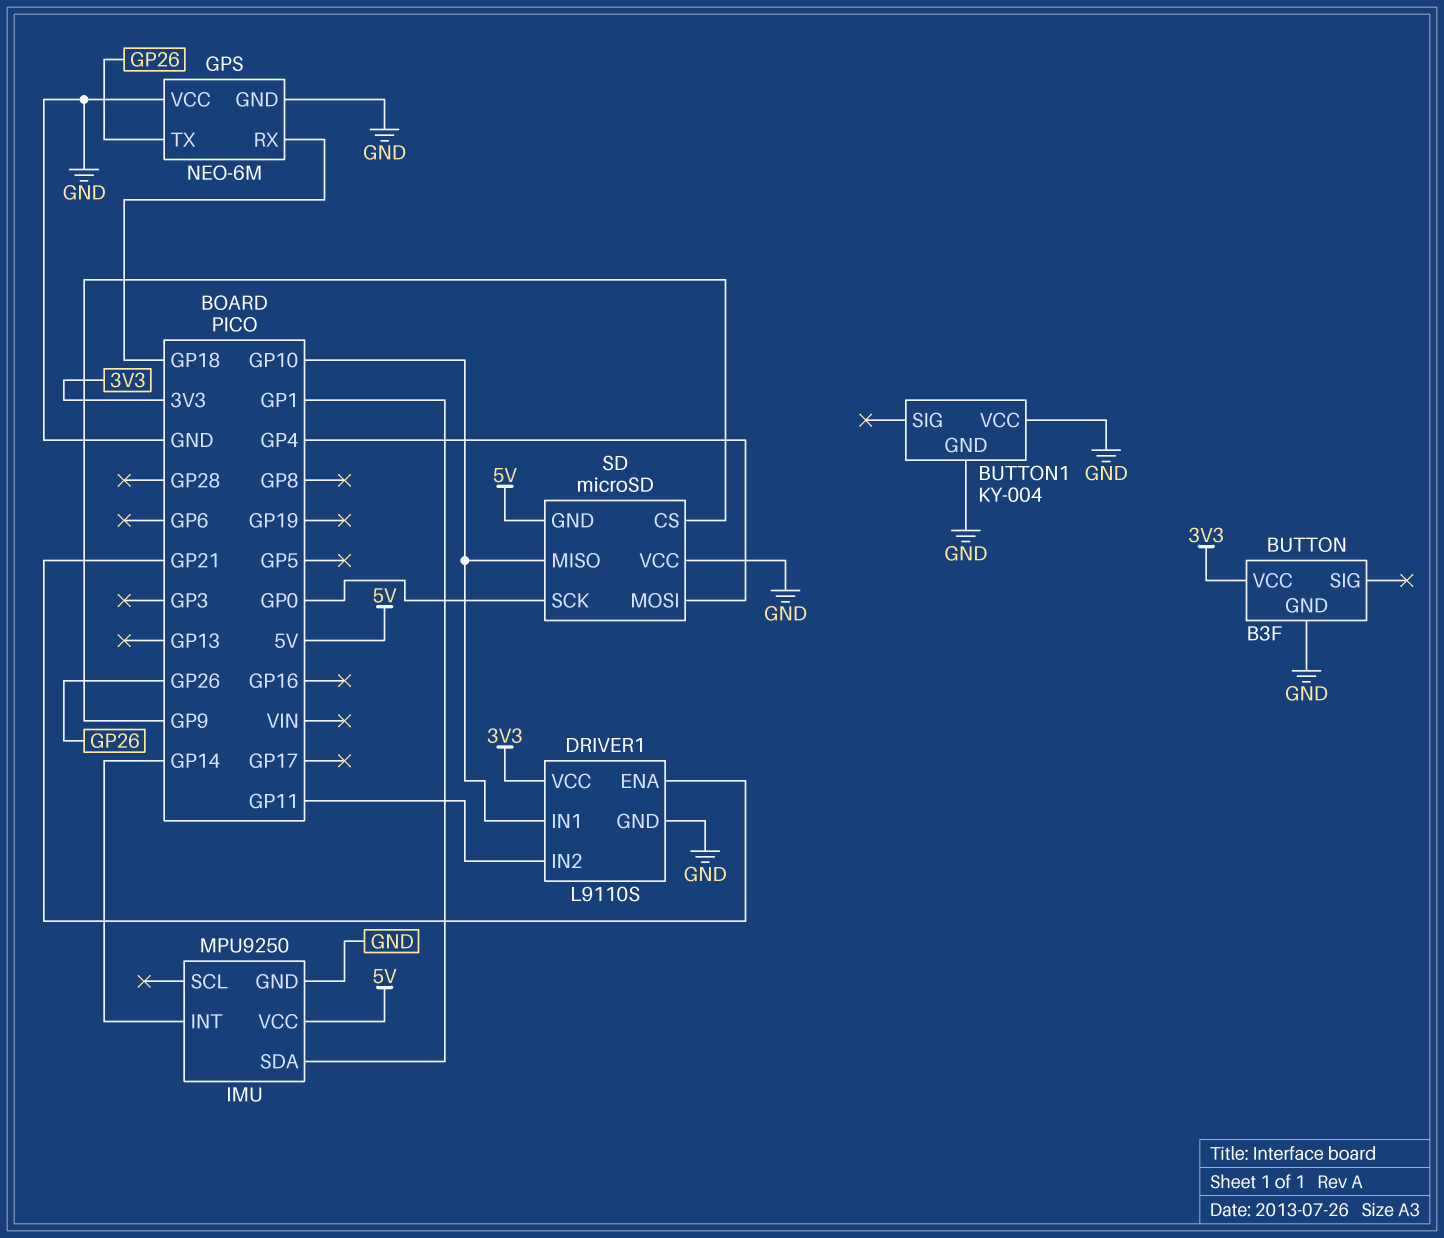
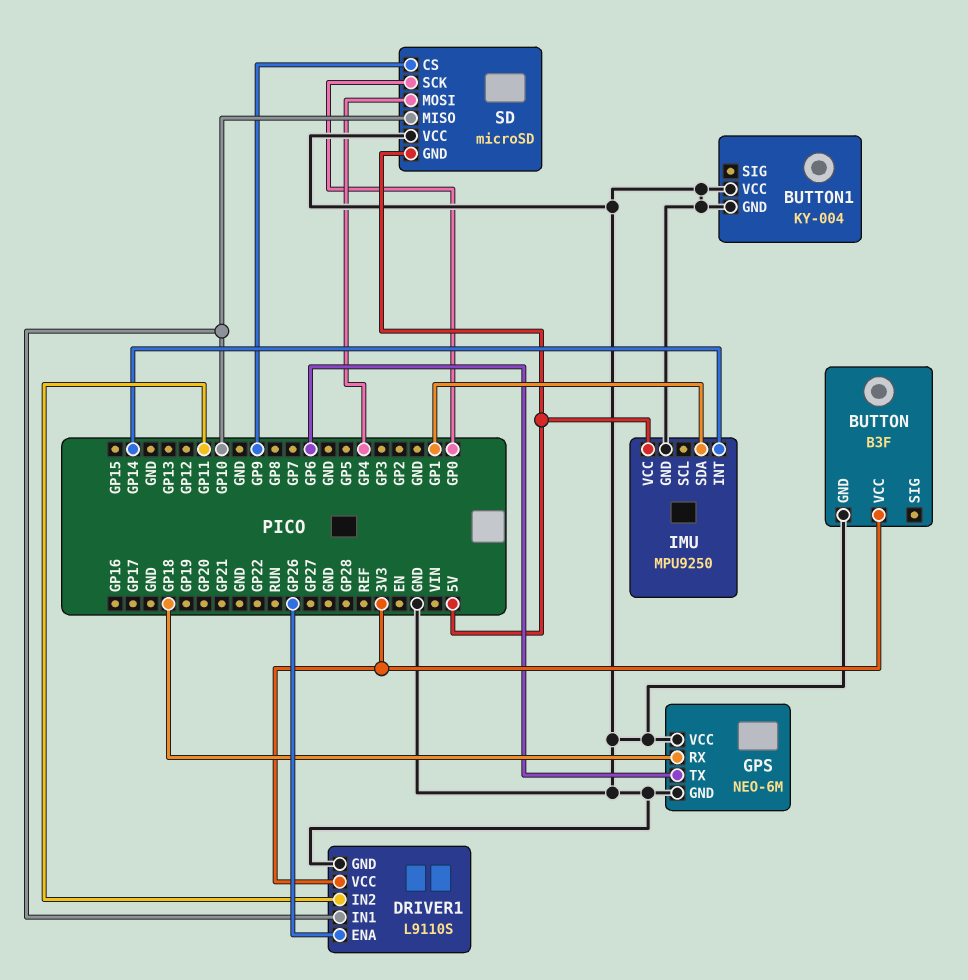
DRIVER1 pin ENA: GP21 -> GP26
GPS pin TX: GP26 -> GP6

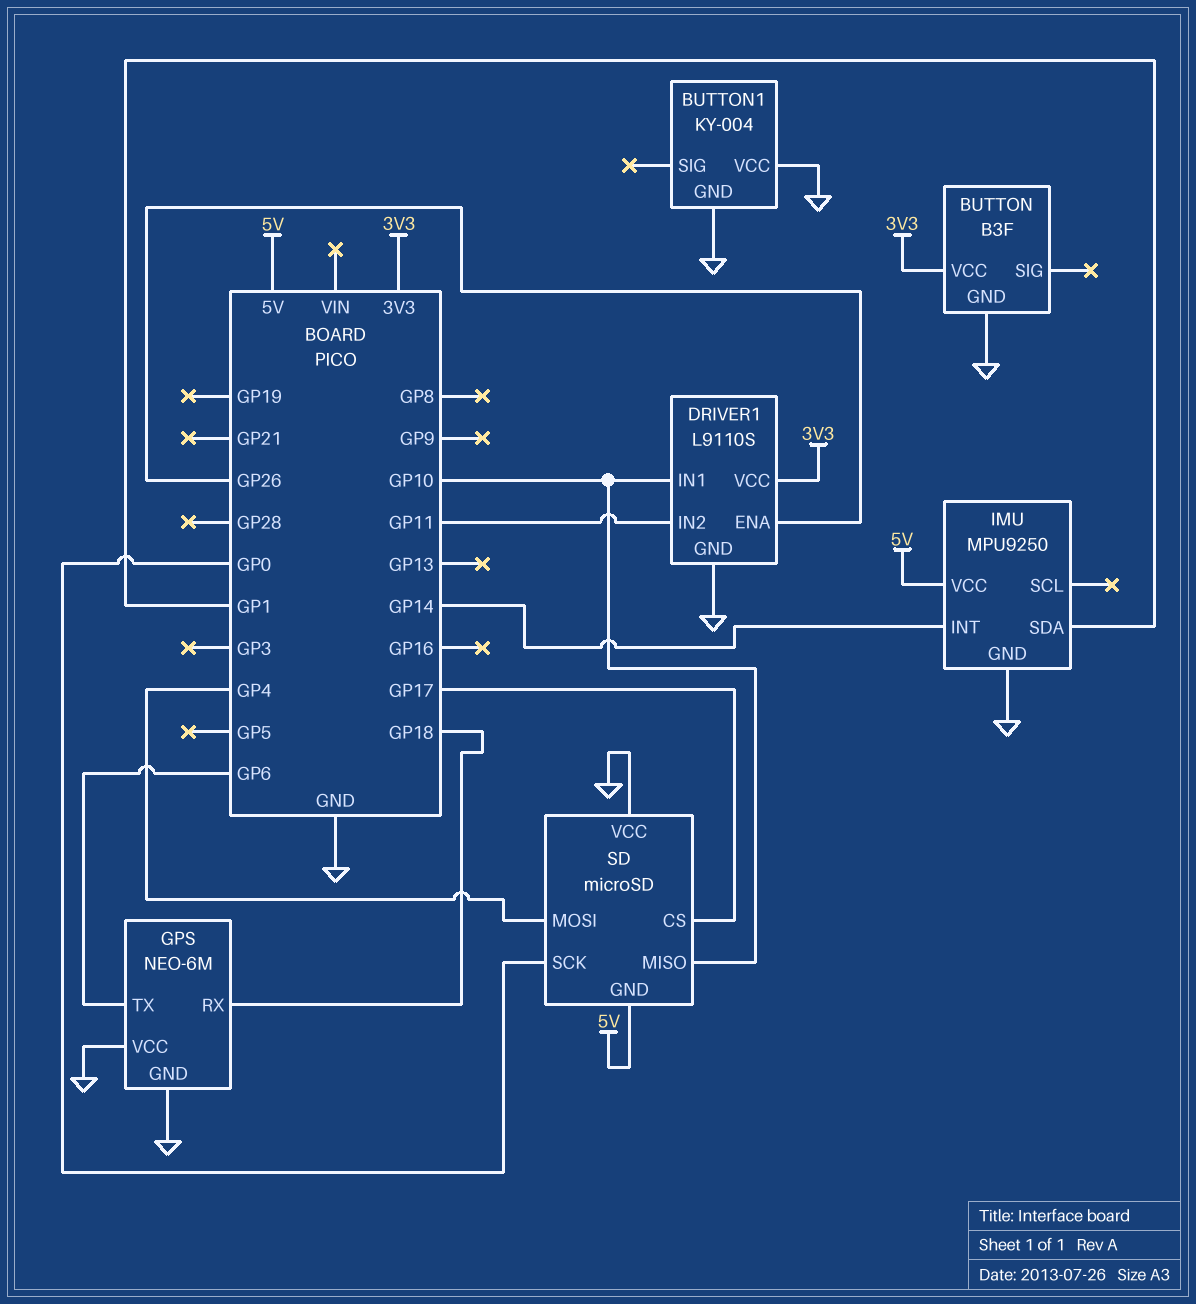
SD pin CS: GP9 -> GP17

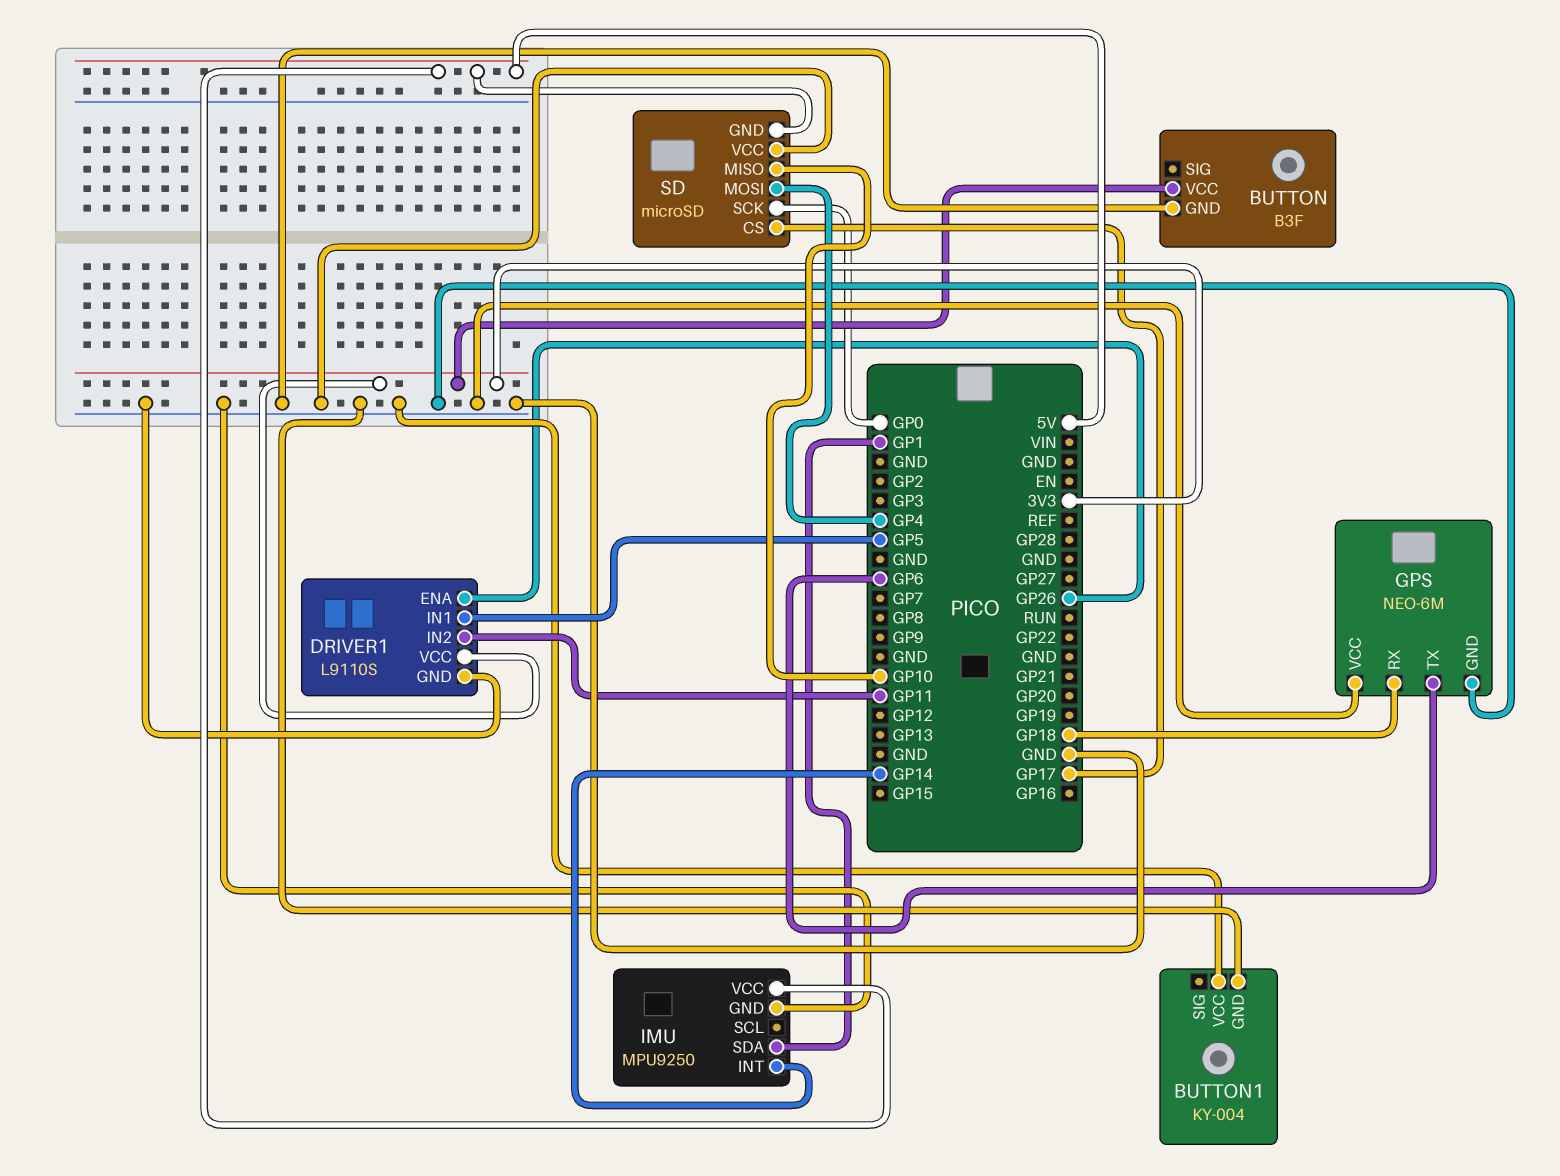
DRIVER1 pin IN1: GP10 -> GP5

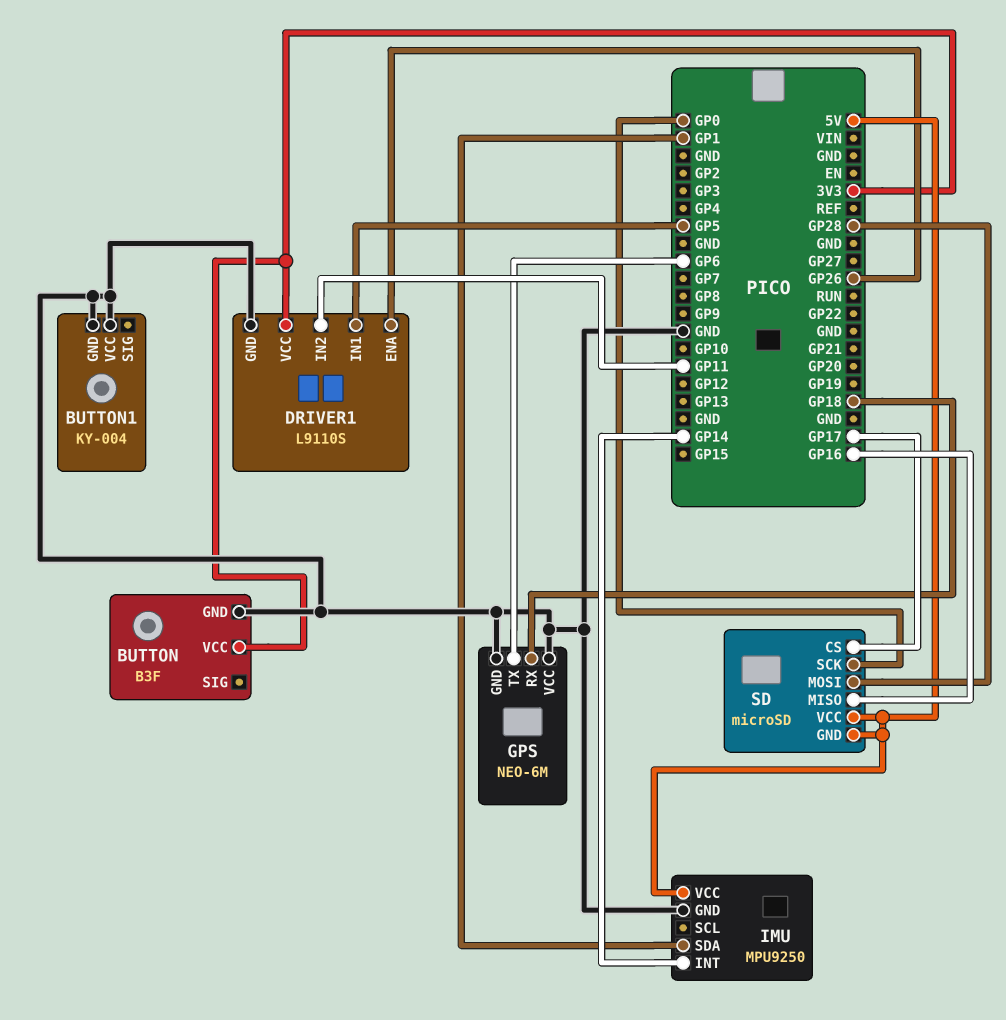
SD pin MISO: GP10 -> GP16
SD pin MOSI: GP4 -> GP28
SD pin VCC: GND -> 5V

